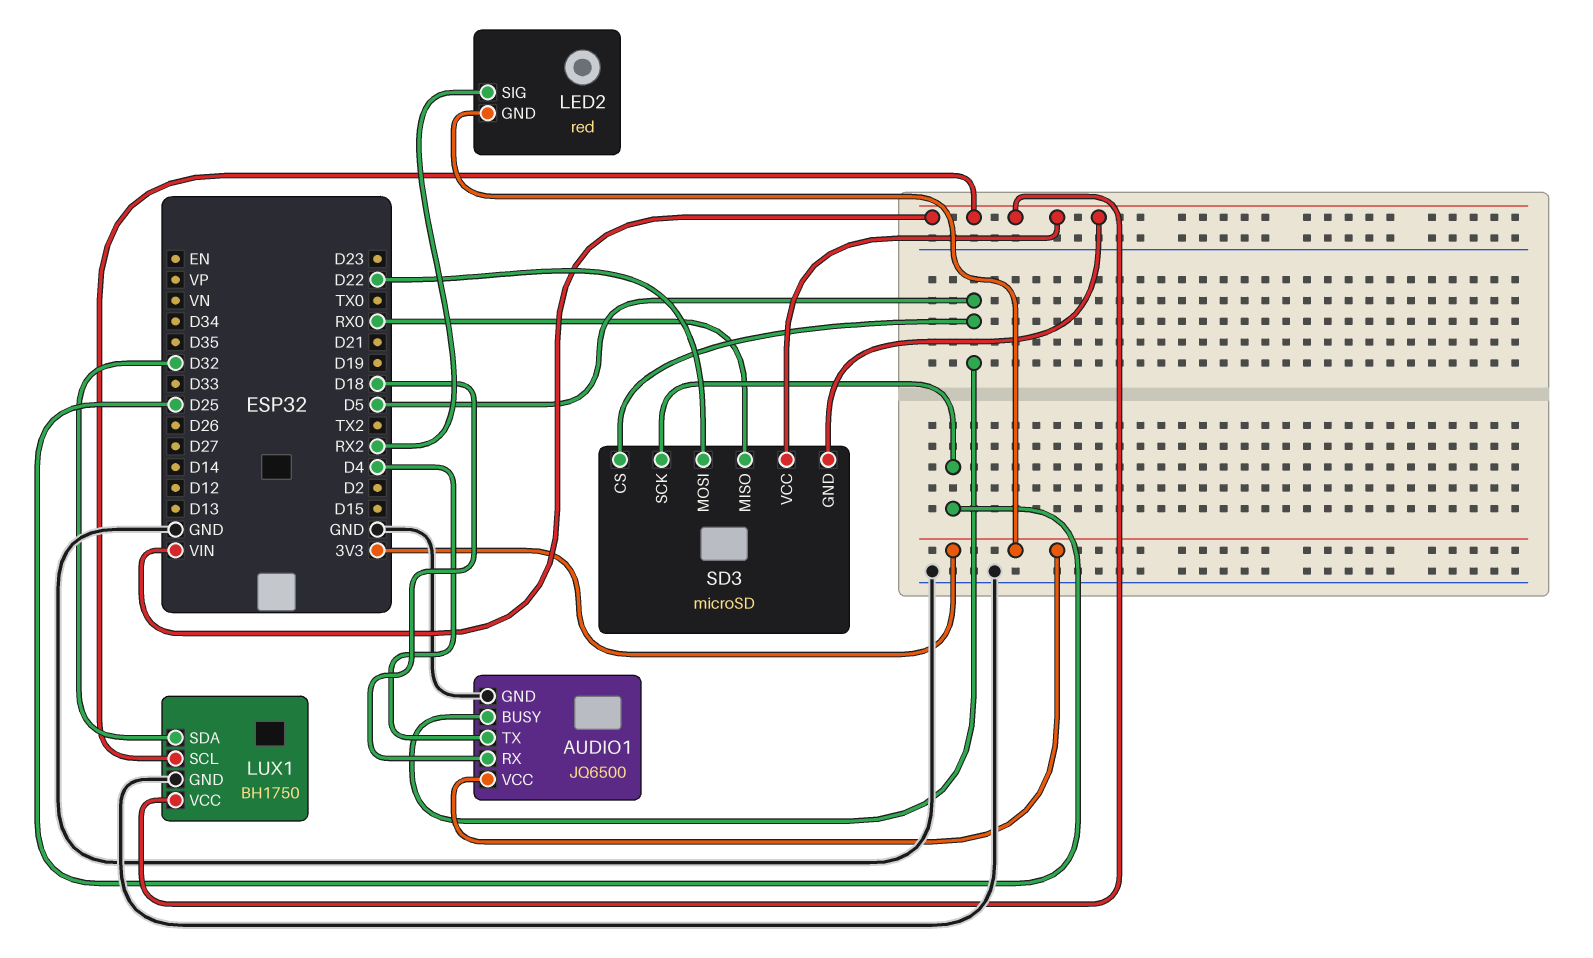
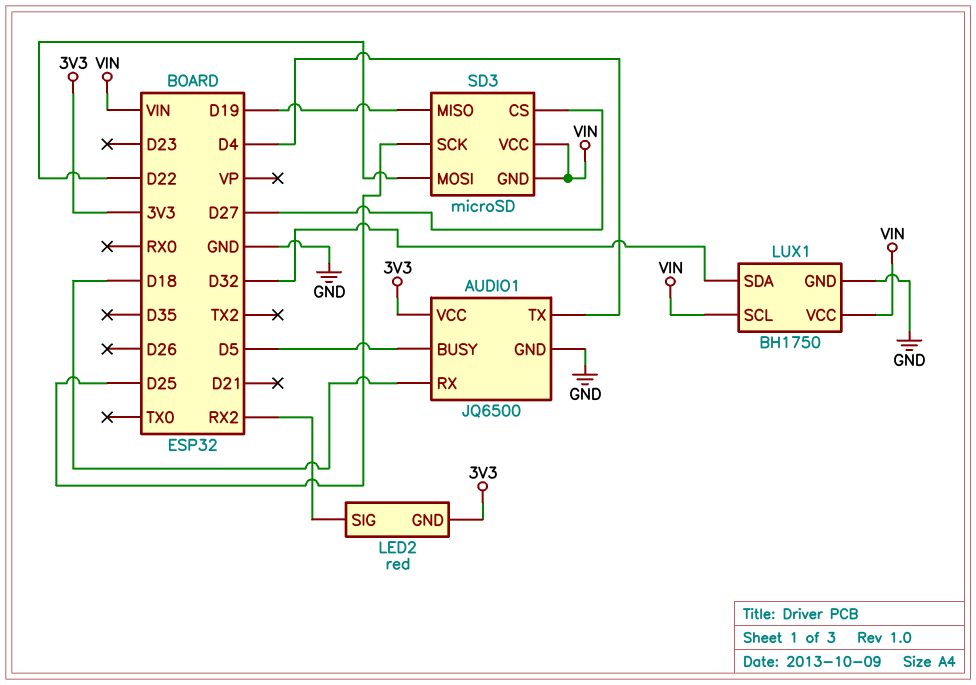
SD3 pin CS: D5 -> D27
SD3 pin MISO: RX0 -> D19

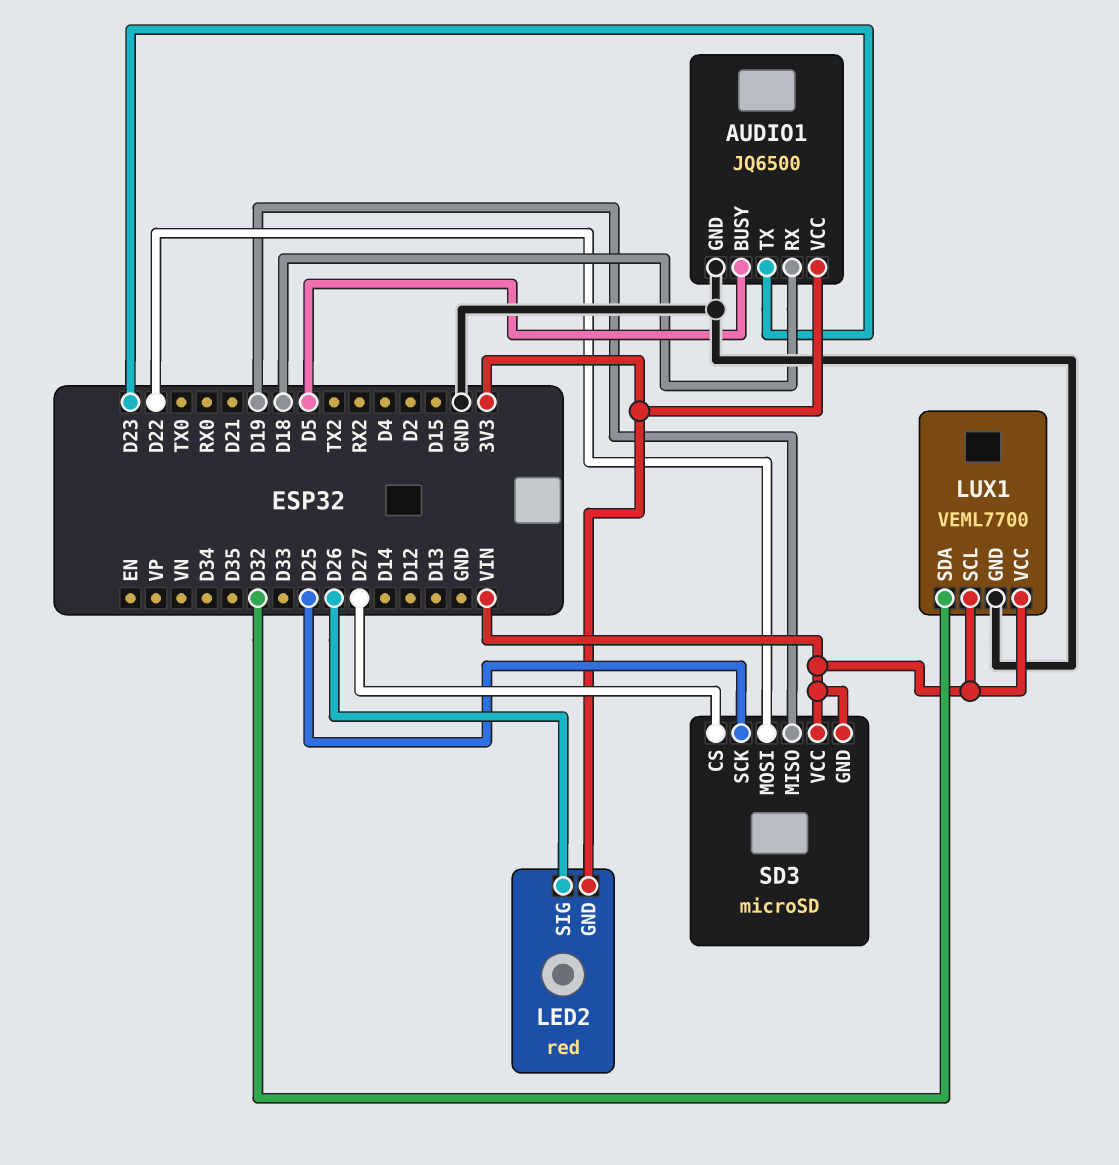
AUDIO1 pin TX: D4 -> D23
LED2 pin SIG: RX2 -> D26
LUX1: BH1750 -> VEML7700

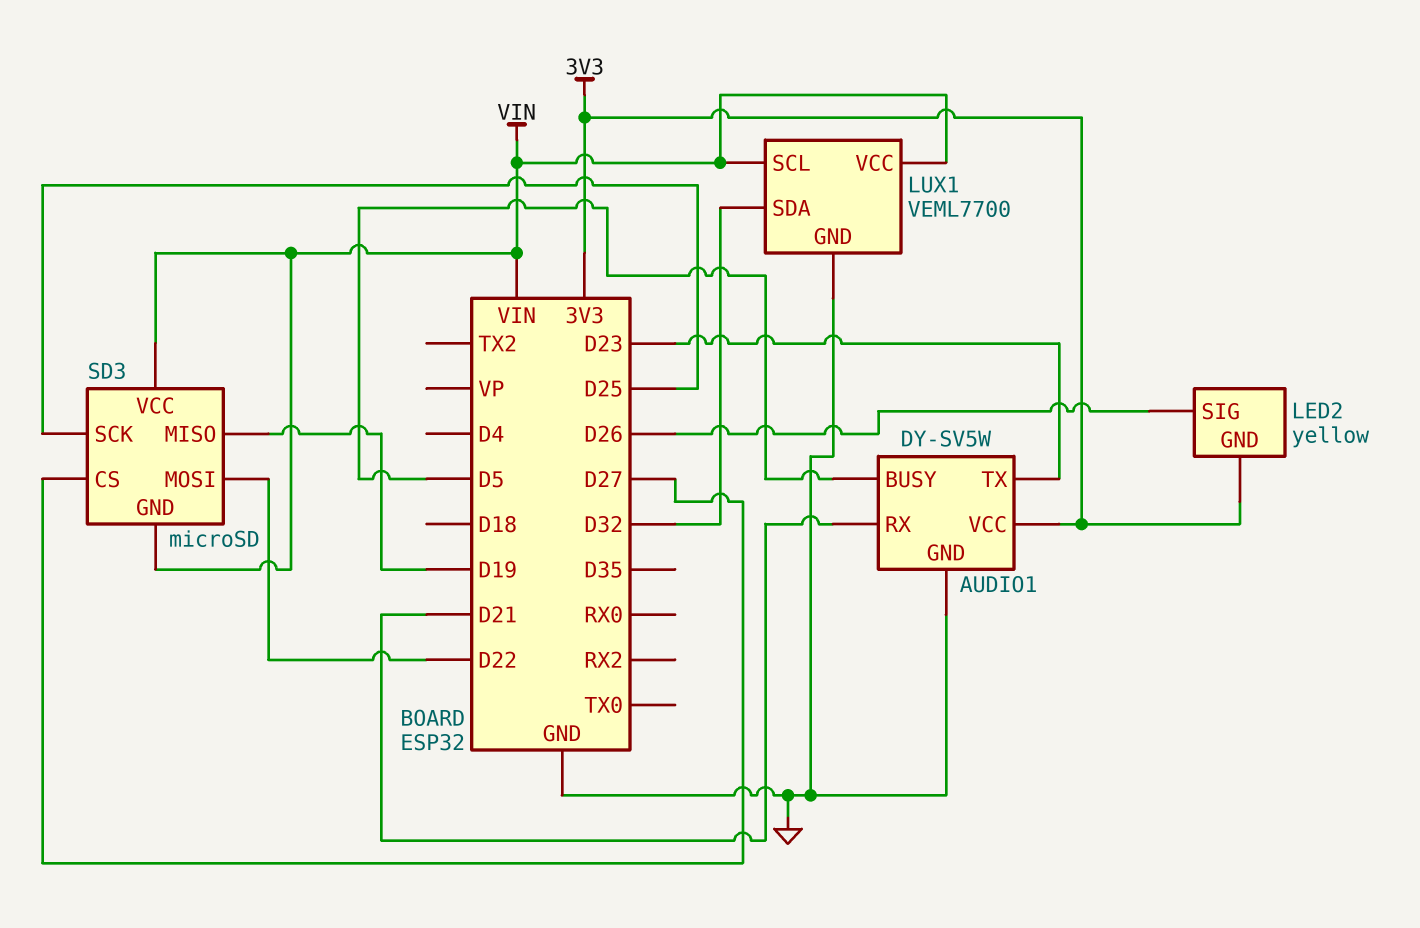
AUDIO1: JQ6500 -> DY-SV5W
AUDIO1 pin RX: D18 -> D21
LED2: red -> yellow

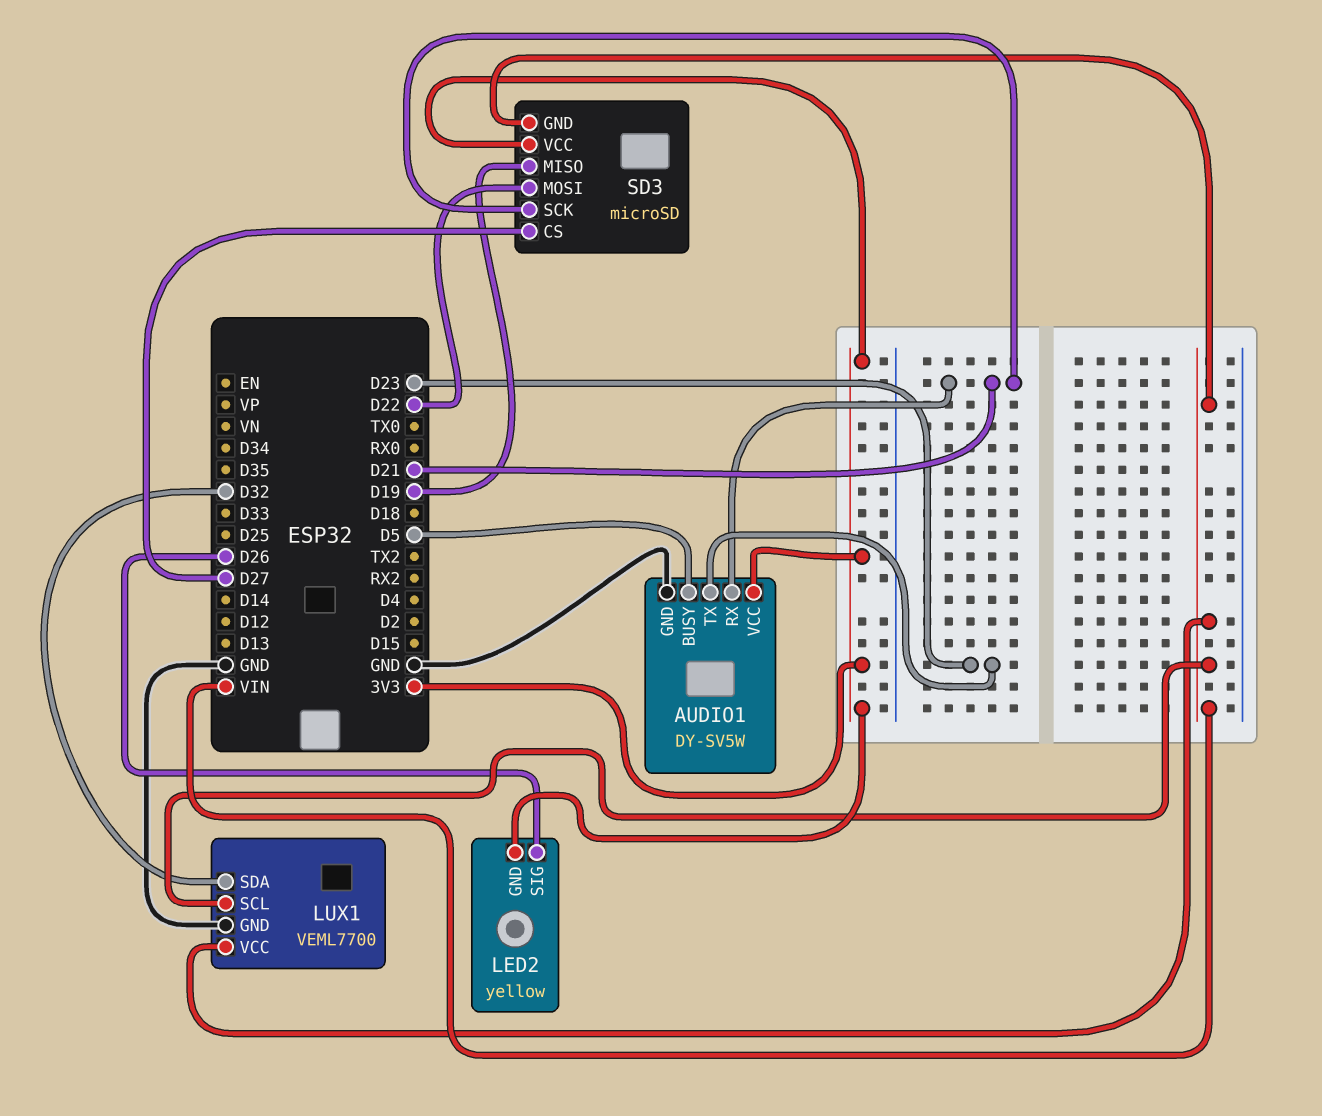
SD3 pin SCK: D25 -> D21
SD3 pin VCC: VIN -> 3V3

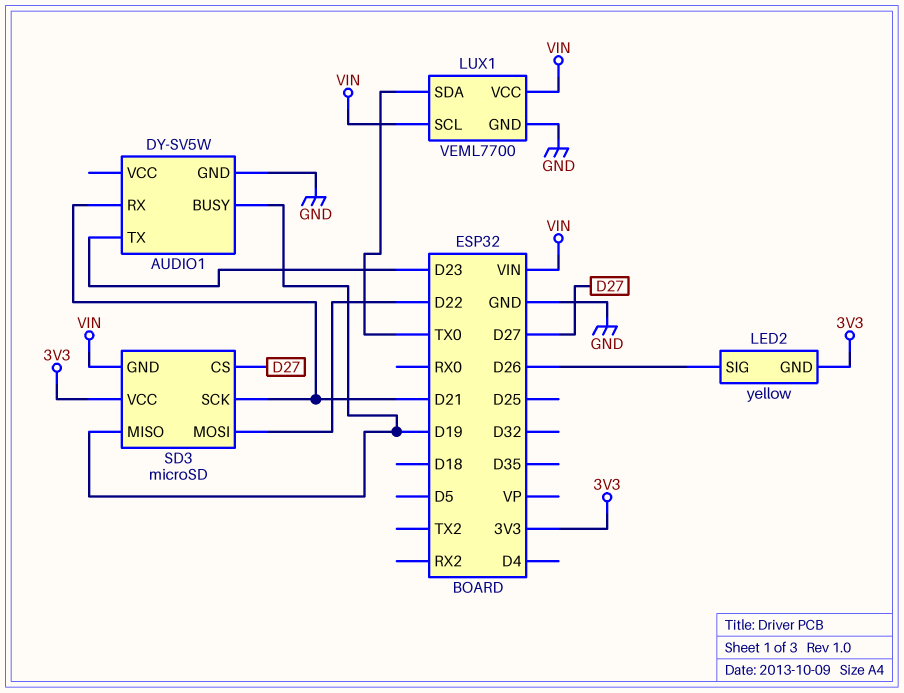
AUDIO1 pin BUSY: D5 -> D19
AUDIO1 pin VCC: 3V3 -> none
LUX1 pin SDA: D32 -> TX0

